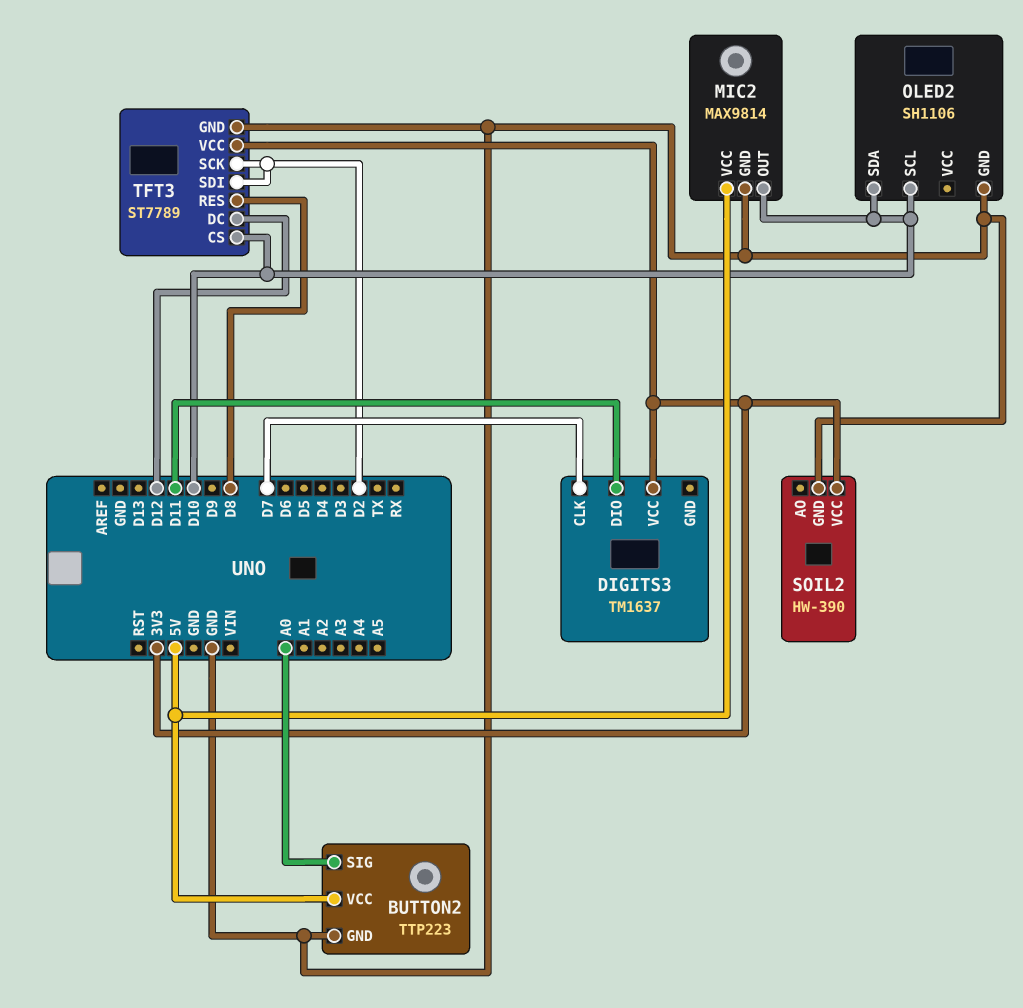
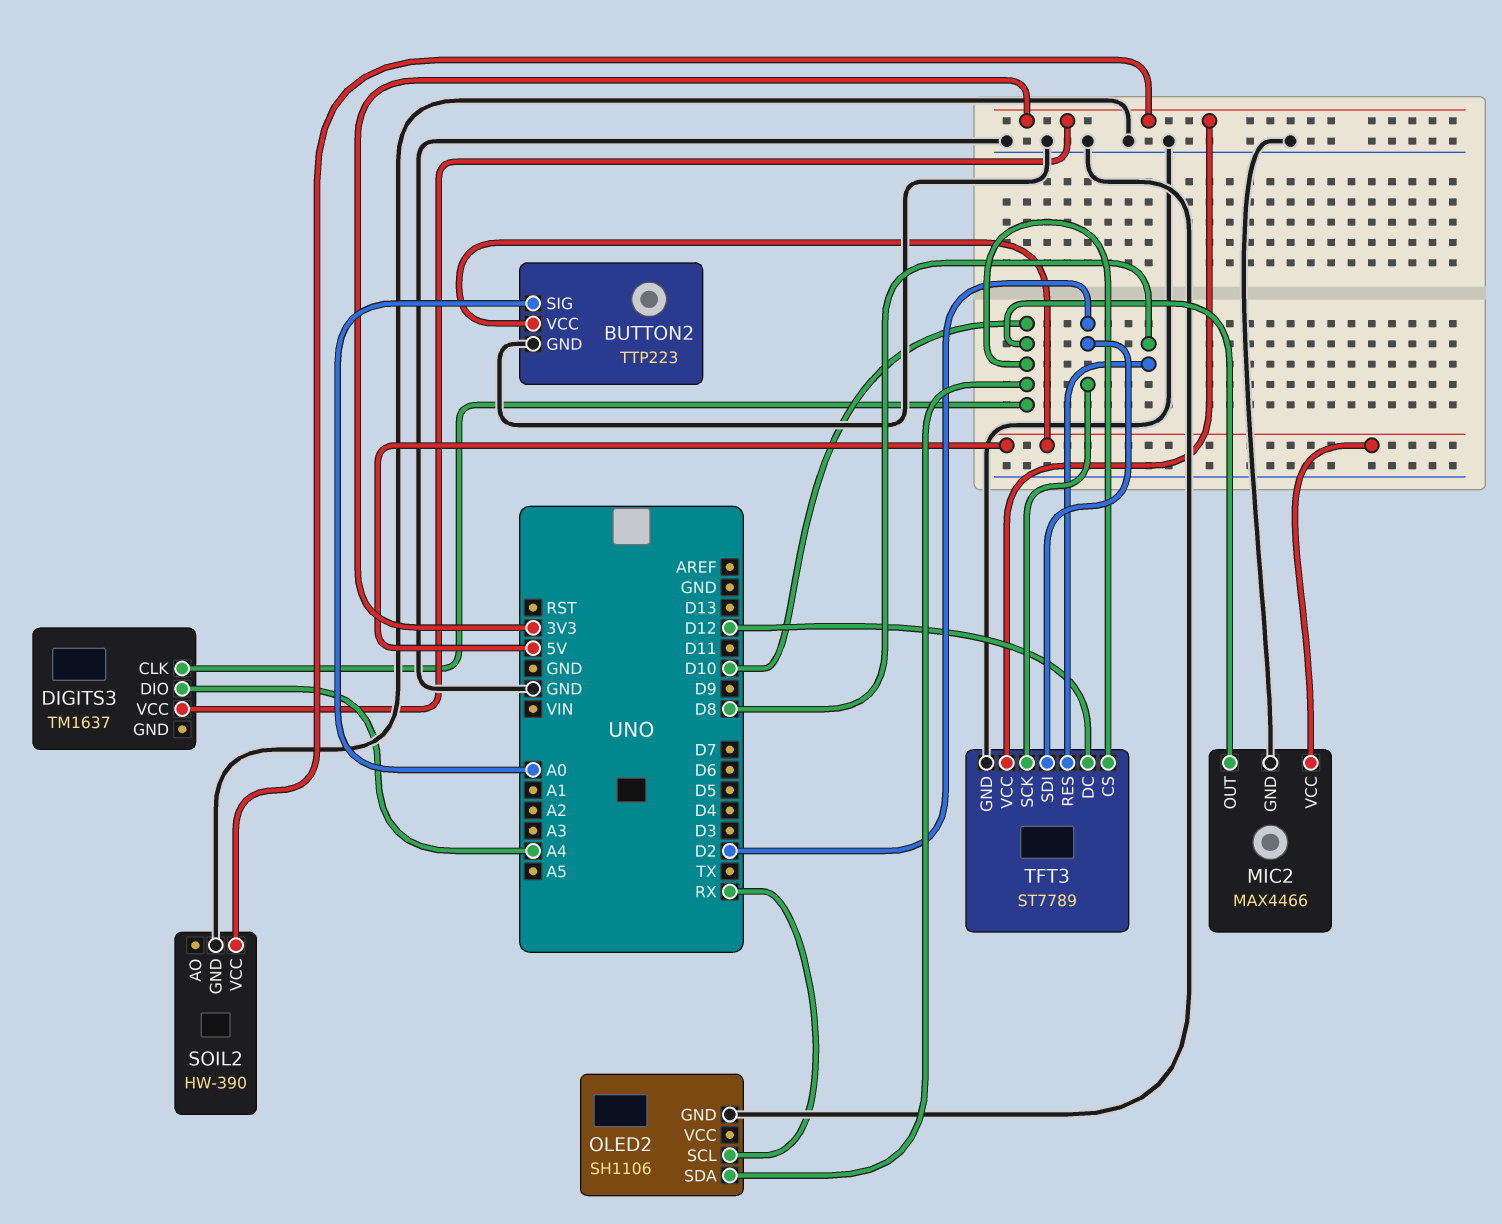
DIGITS3 pin CLK: D7 -> D10
DIGITS3 pin DIO: D11 -> A4
MIC2: MAX9814 -> MAX4466
OLED2 pin SCL: D10 -> RX

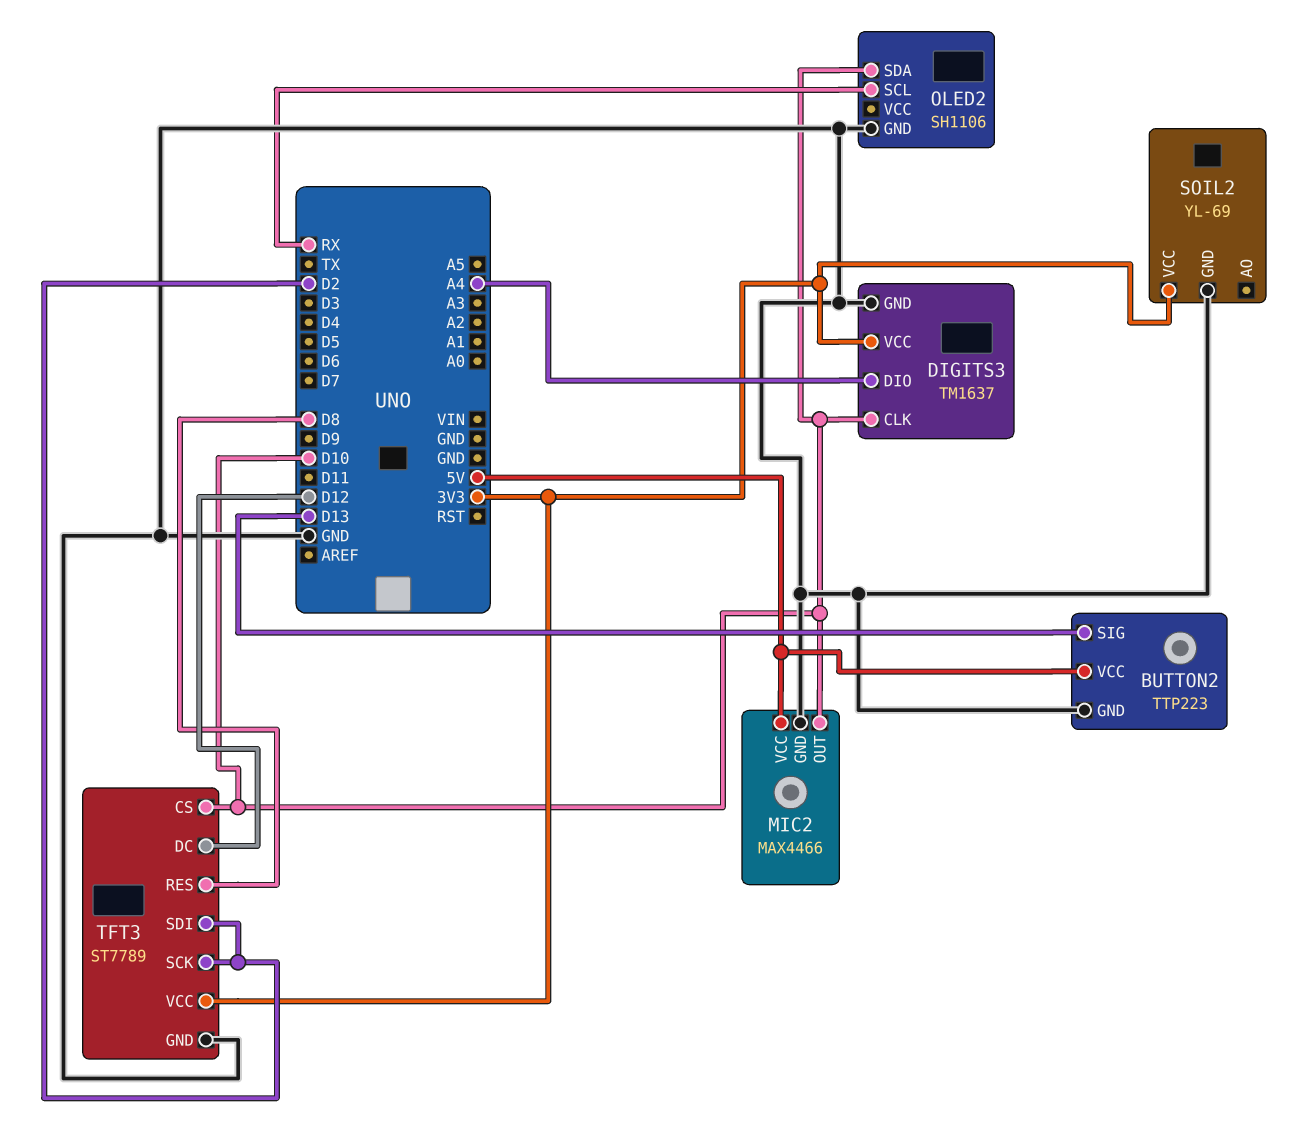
BUTTON2 pin SIG: A0 -> D13
DIGITS3 pin GND: none -> GND
SOIL2: HW-390 -> YL-69

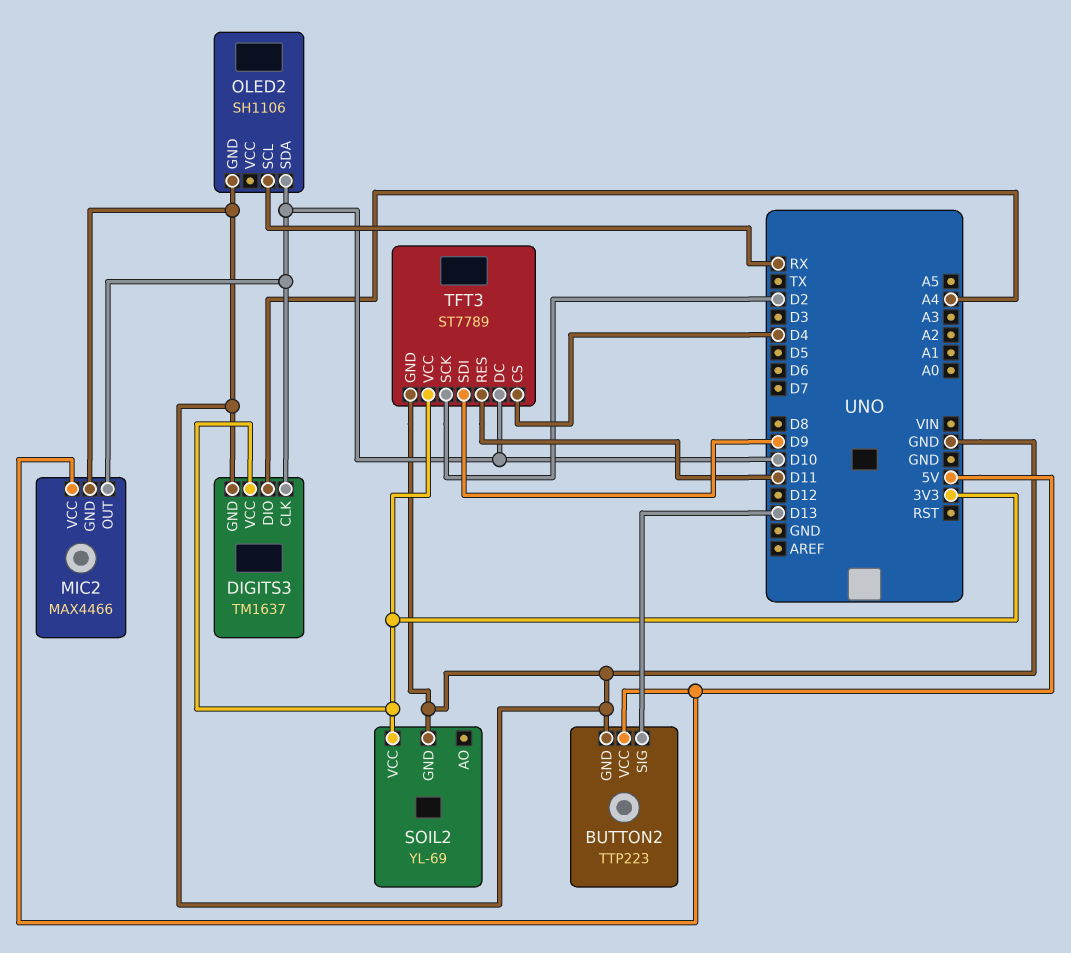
TFT3 pin CS: D10 -> D4
TFT3 pin DC: D12 -> D10
TFT3 pin RES: D8 -> D11
TFT3 pin SDI: D2 -> D9

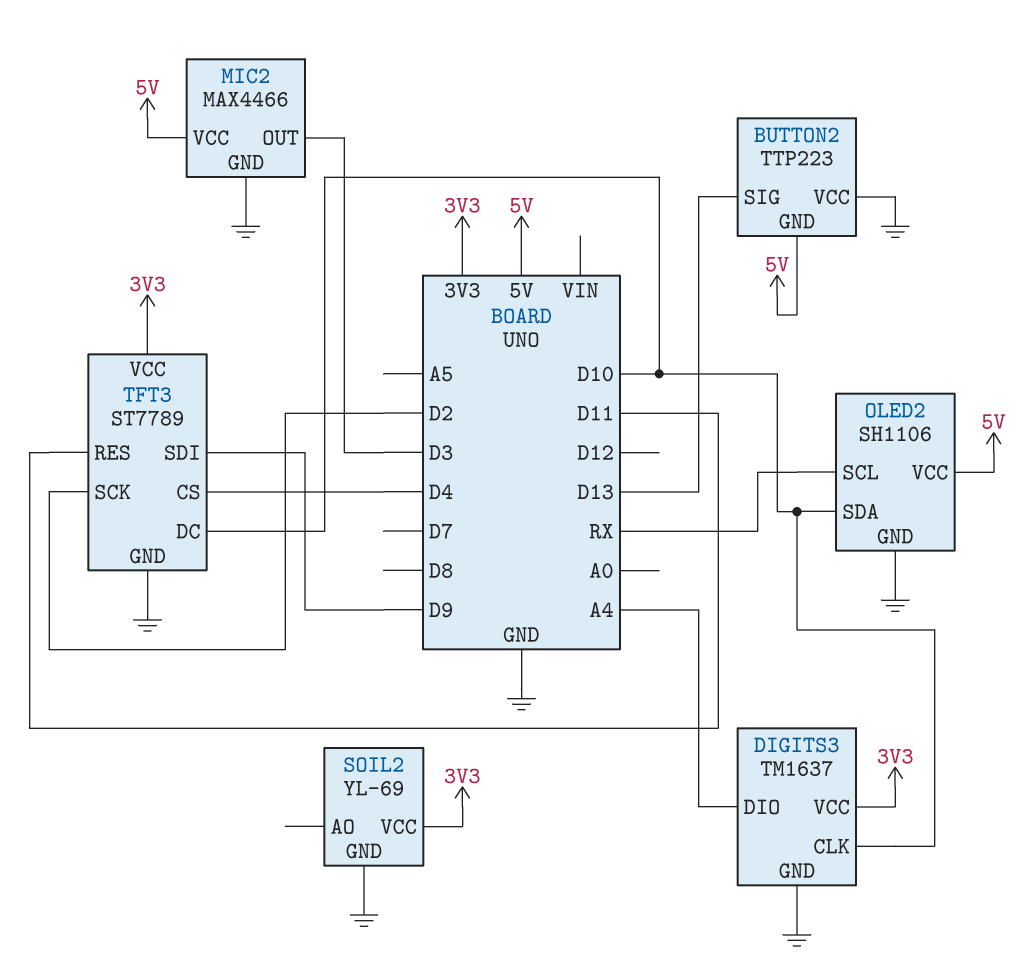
BUTTON2 pin GND: GND -> 5V
BUTTON2 pin VCC: 5V -> GND
MIC2 pin OUT: D10 -> D3
OLED2 pin VCC: none -> 5V

